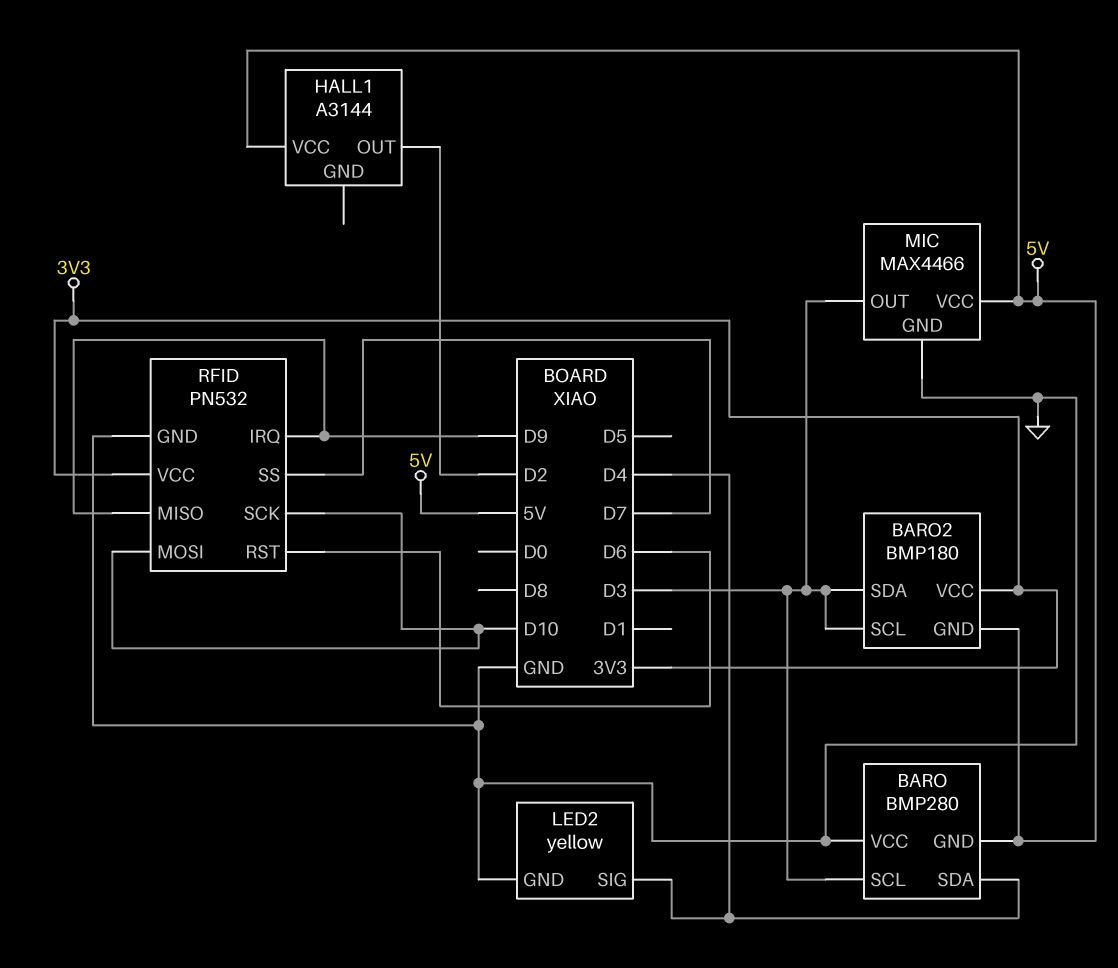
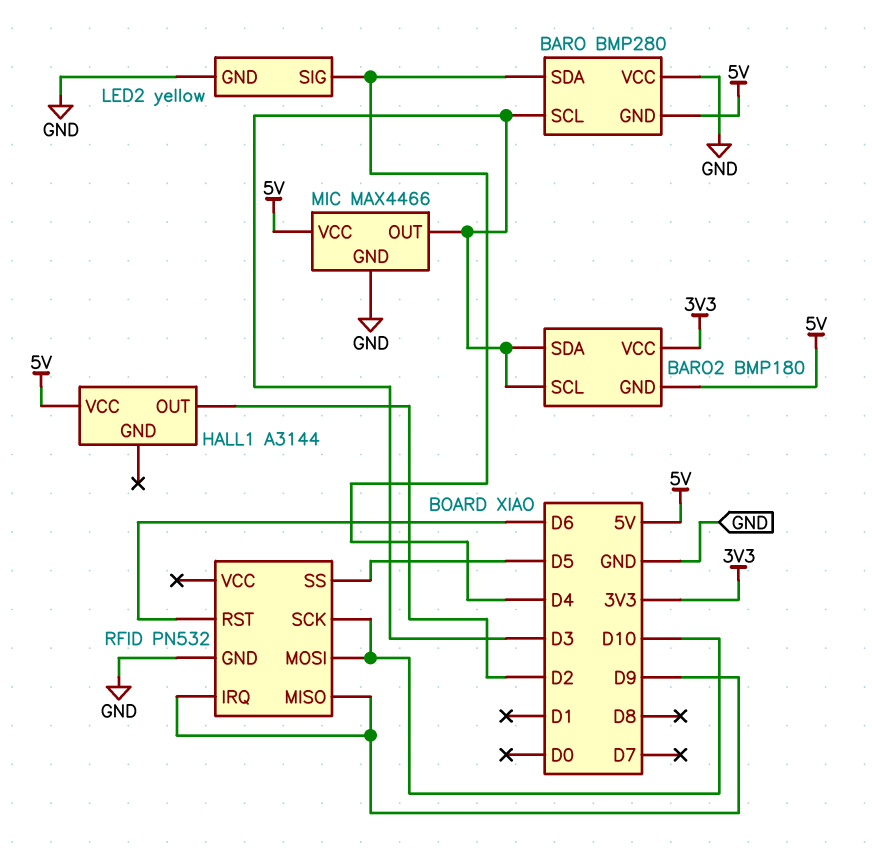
RFID pin SS: D7 -> D5
RFID pin VCC: 3V3 -> none

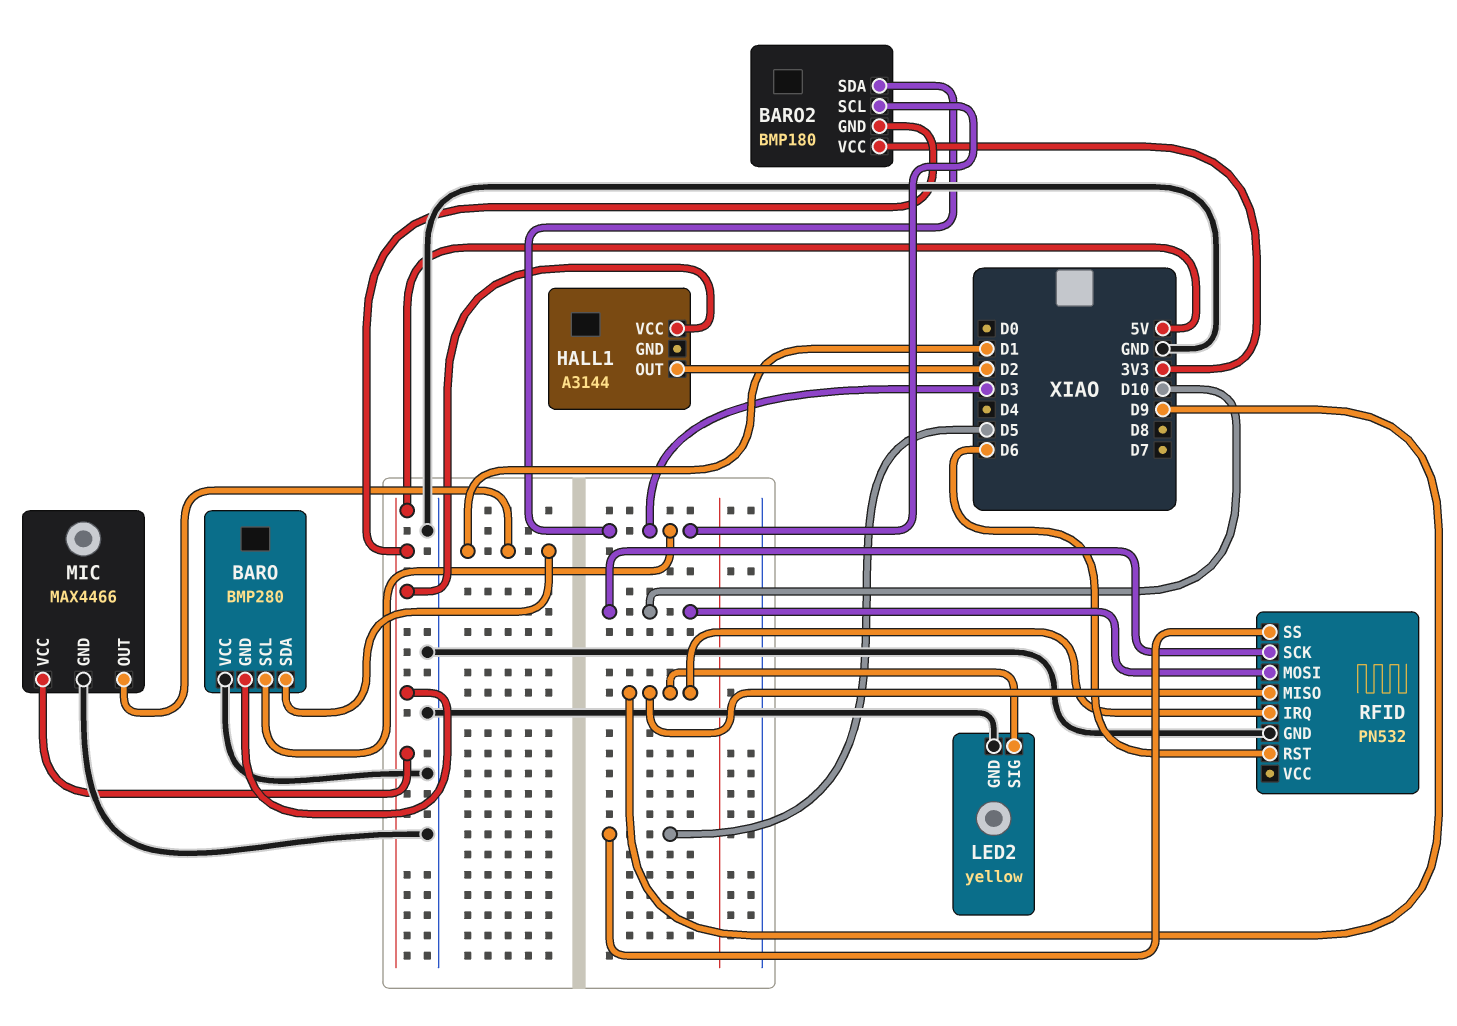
BARO pin SDA: D4 -> D1
LED2 pin SIG: D4 -> D9
MIC pin OUT: D3 -> D1

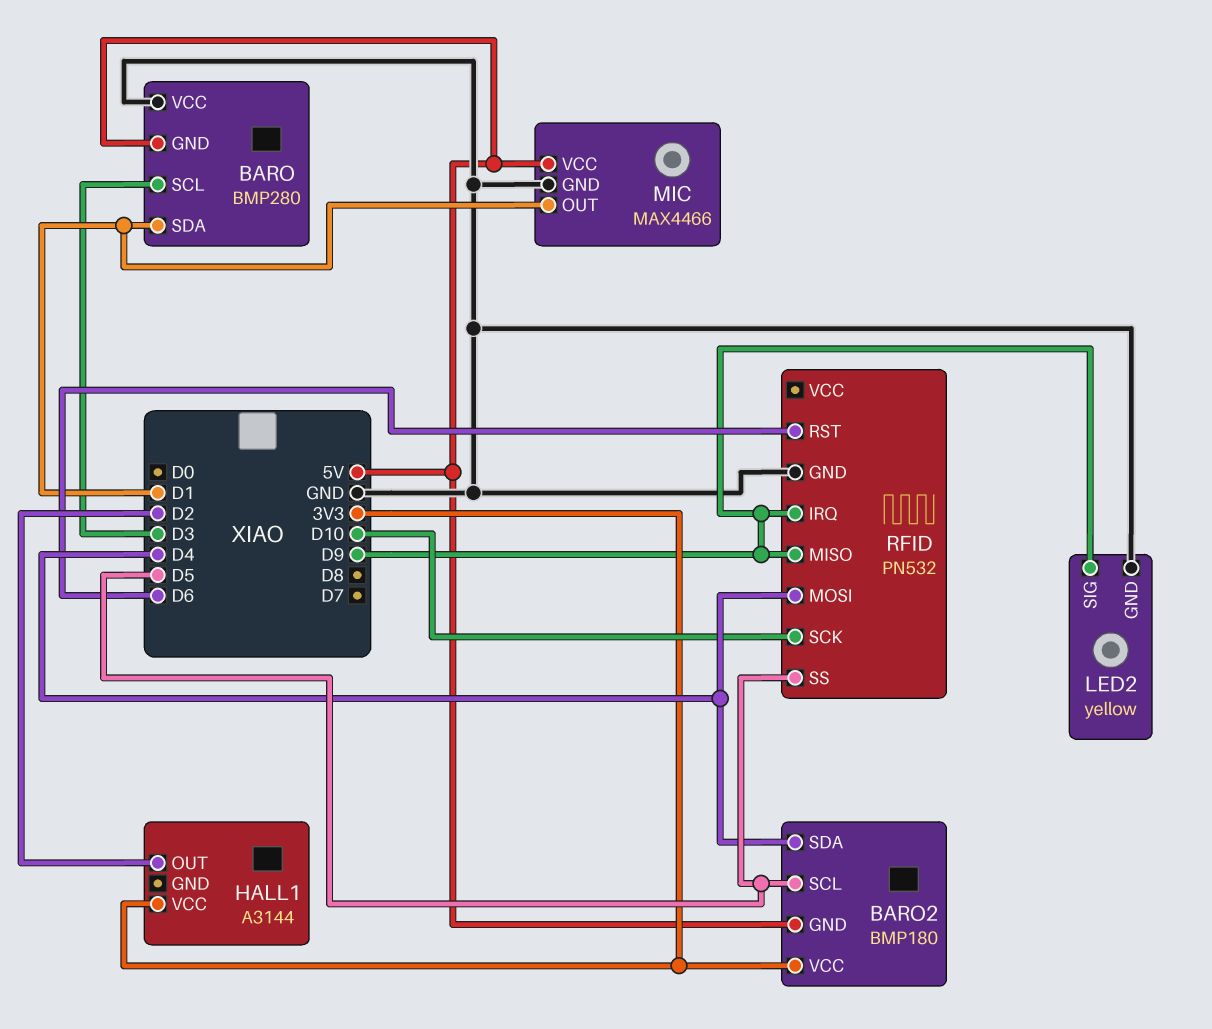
BARO2 pin SCL: D3 -> D5
BARO2 pin SDA: D3 -> D4
HALL1 pin VCC: 5V -> 3V3
RFID pin MOSI: D10 -> D4

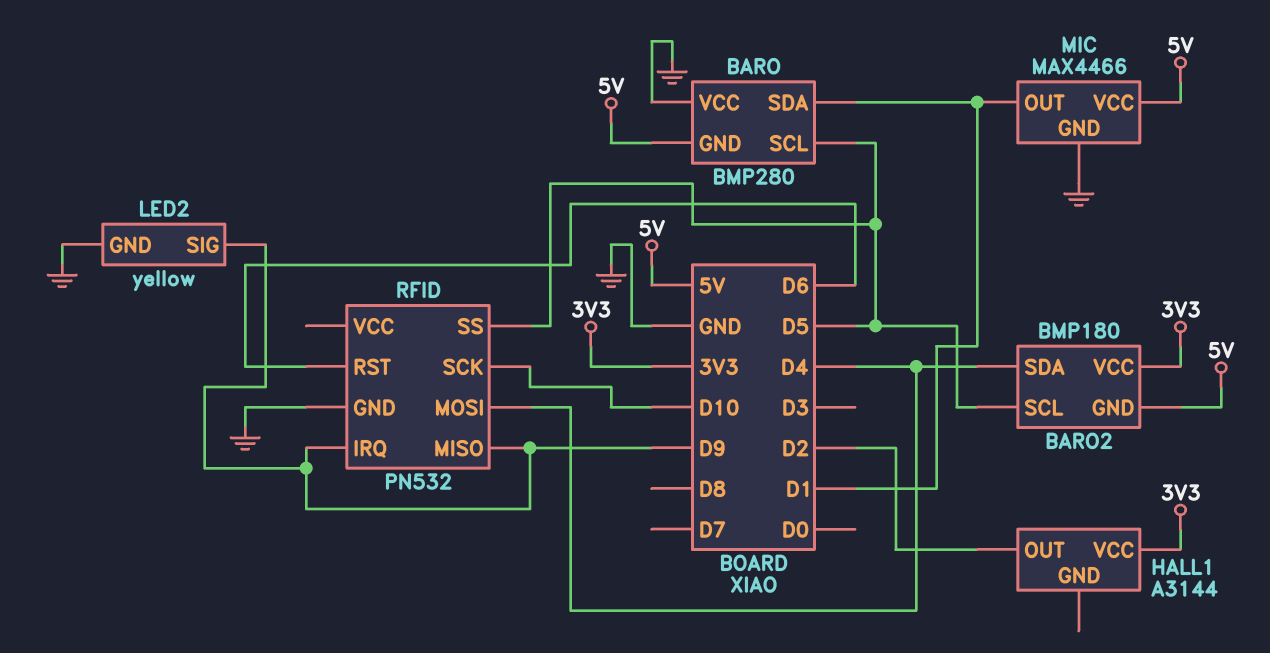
BARO pin SCL: D3 -> D5

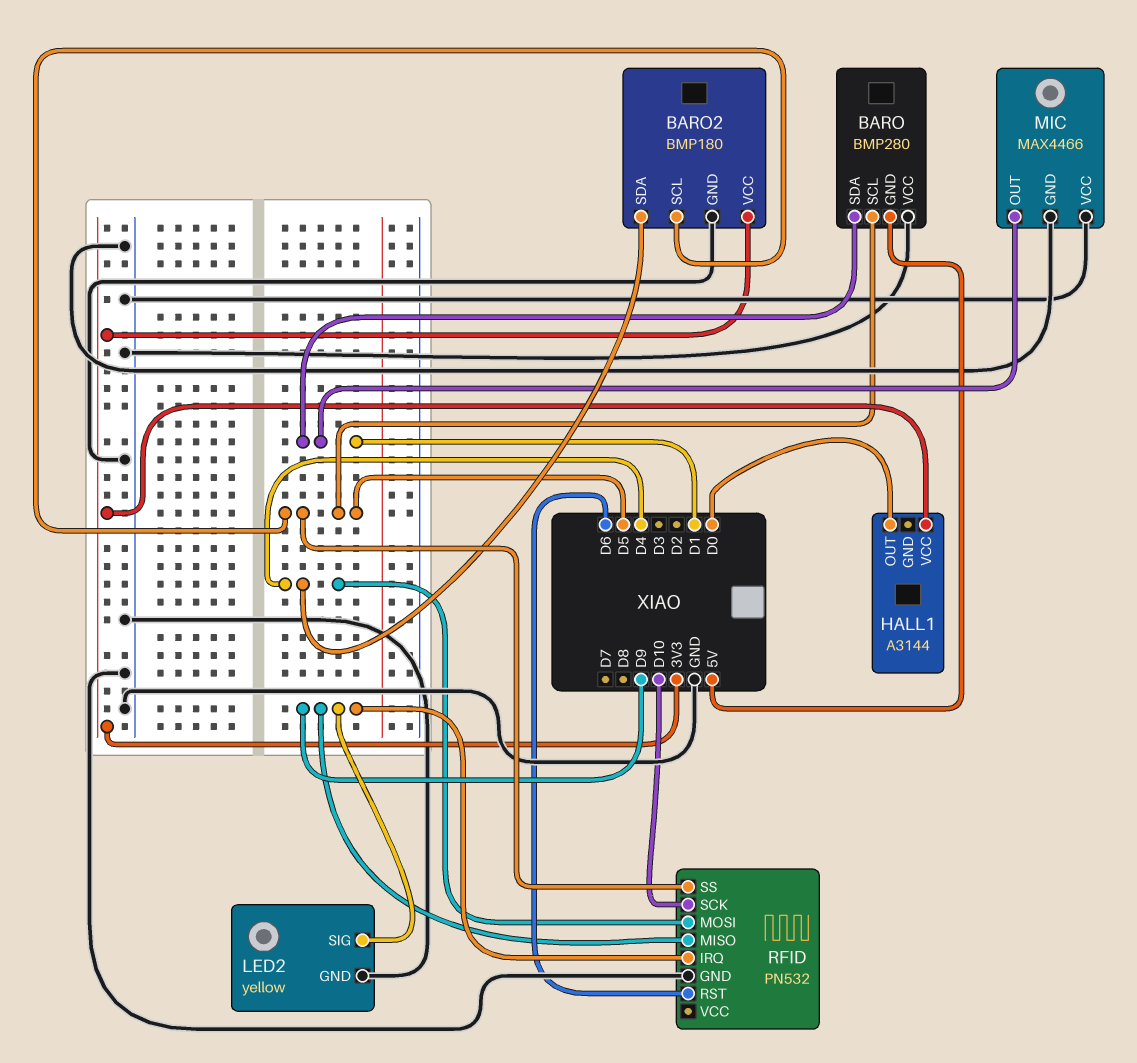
BARO2 pin GND: 5V -> GND
HALL1 pin OUT: D2 -> D0
MIC pin VCC: 5V -> GND

